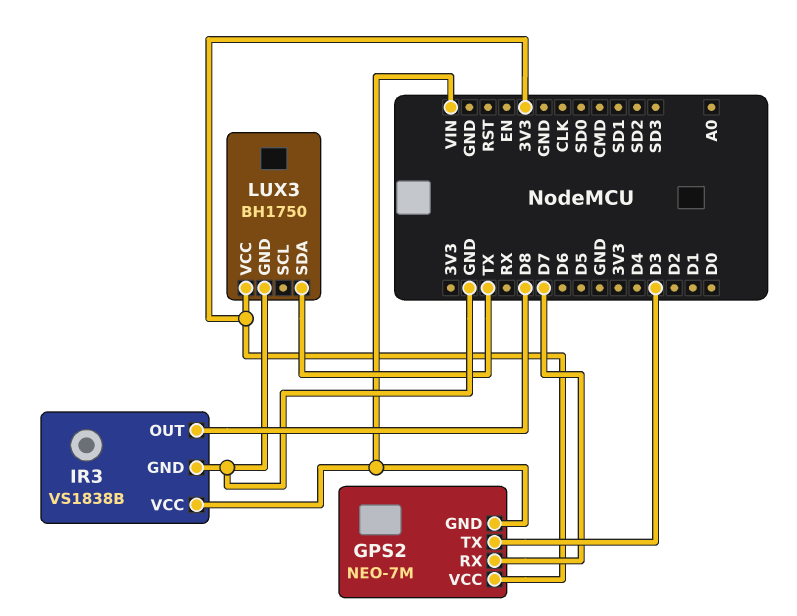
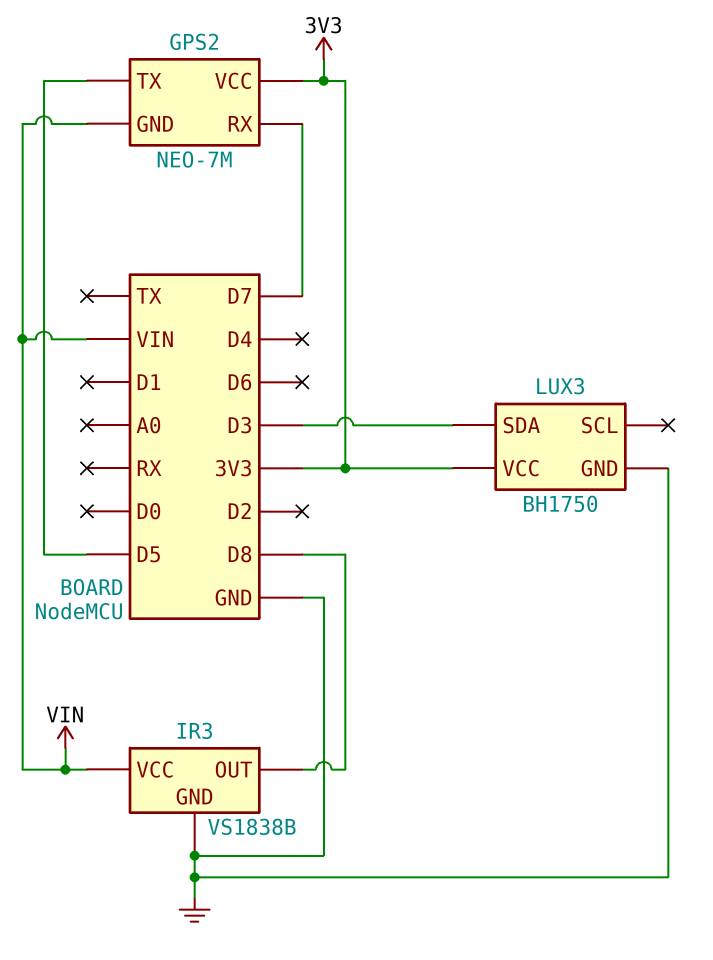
GPS2 pin TX: D3 -> D5
LUX3 pin SDA: TX -> D3

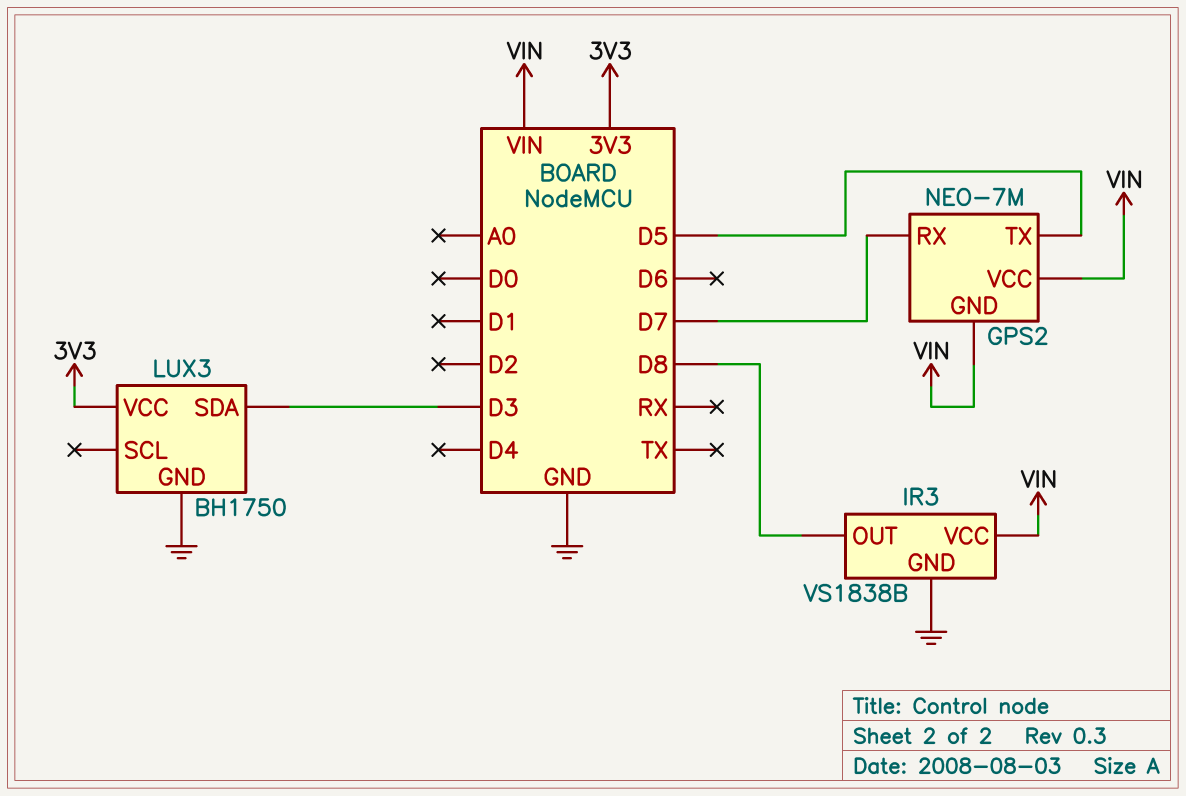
GPS2 pin VCC: 3V3 -> VIN

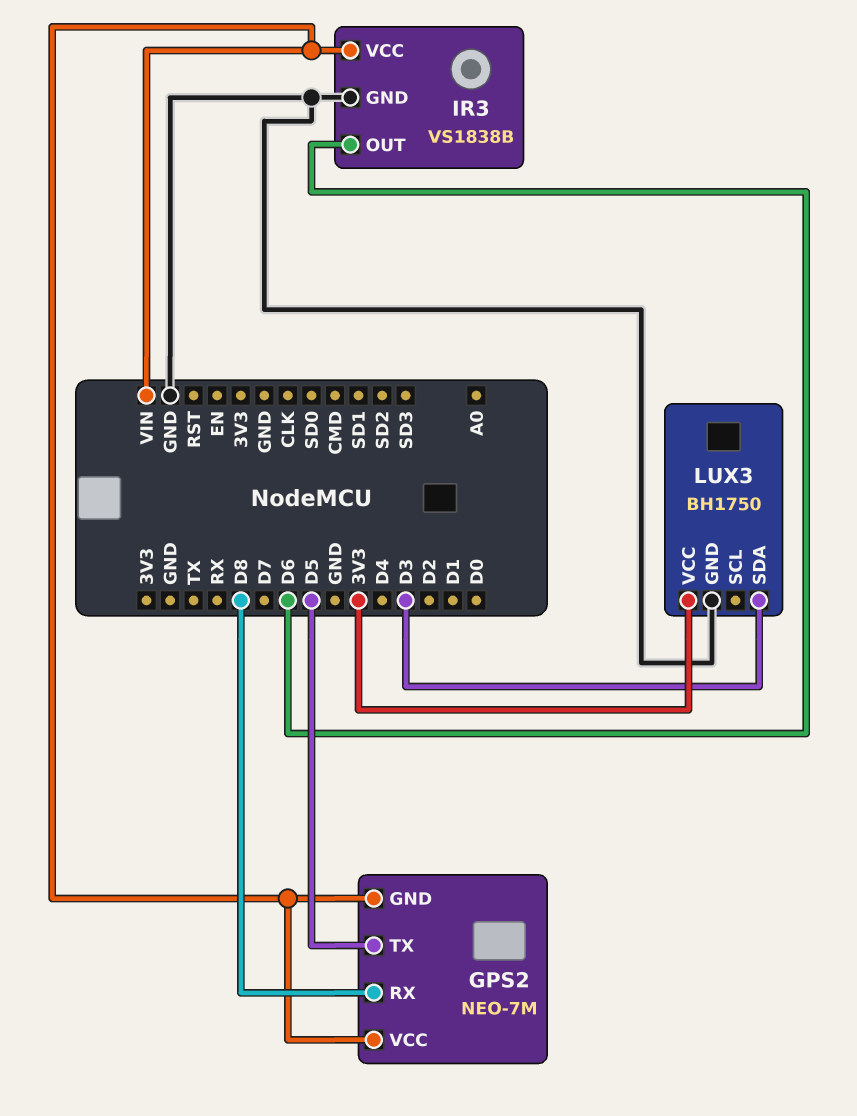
GPS2 pin RX: D7 -> D8
IR3 pin OUT: D8 -> D6

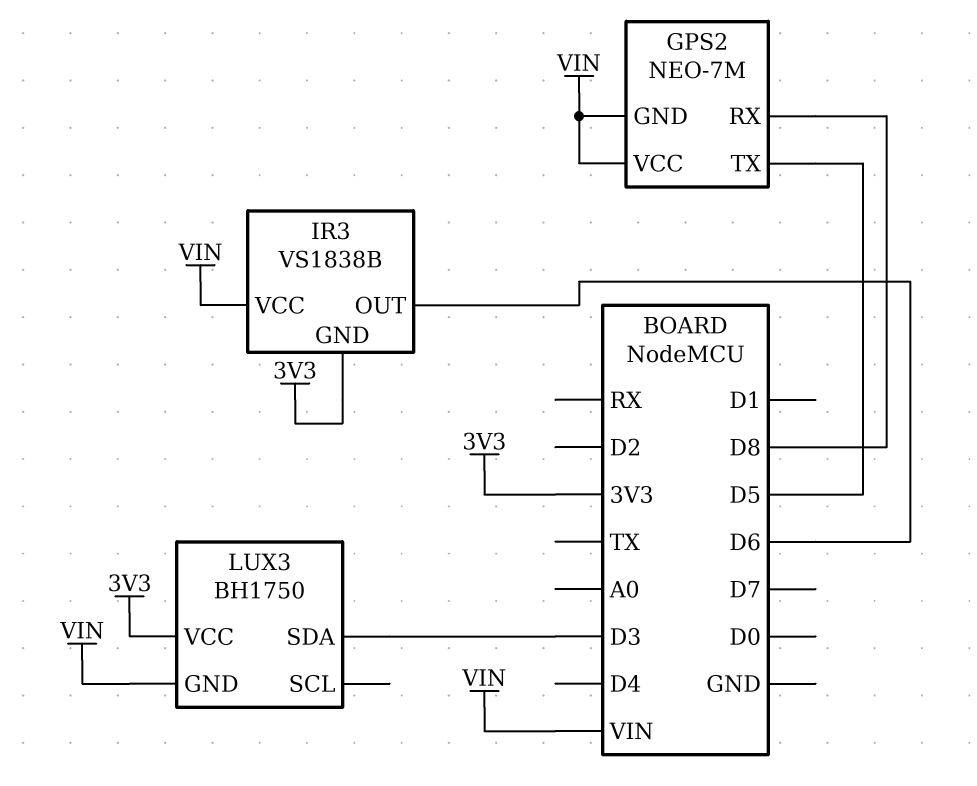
IR3 pin GND: GND -> 3V3
LUX3 pin GND: GND -> VIN

